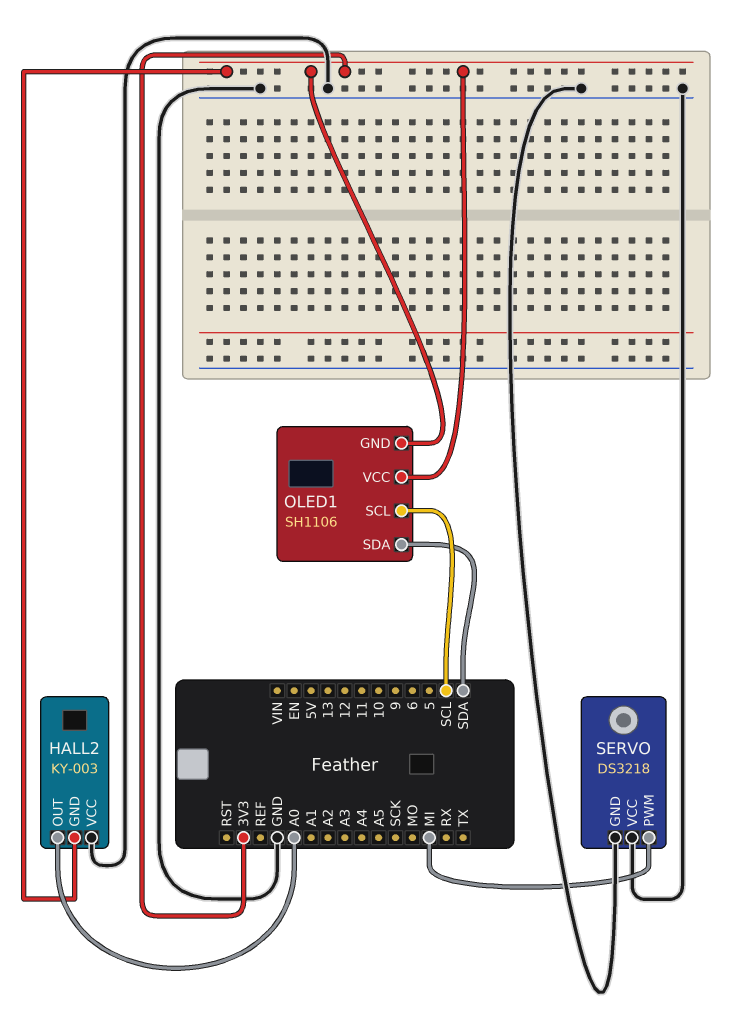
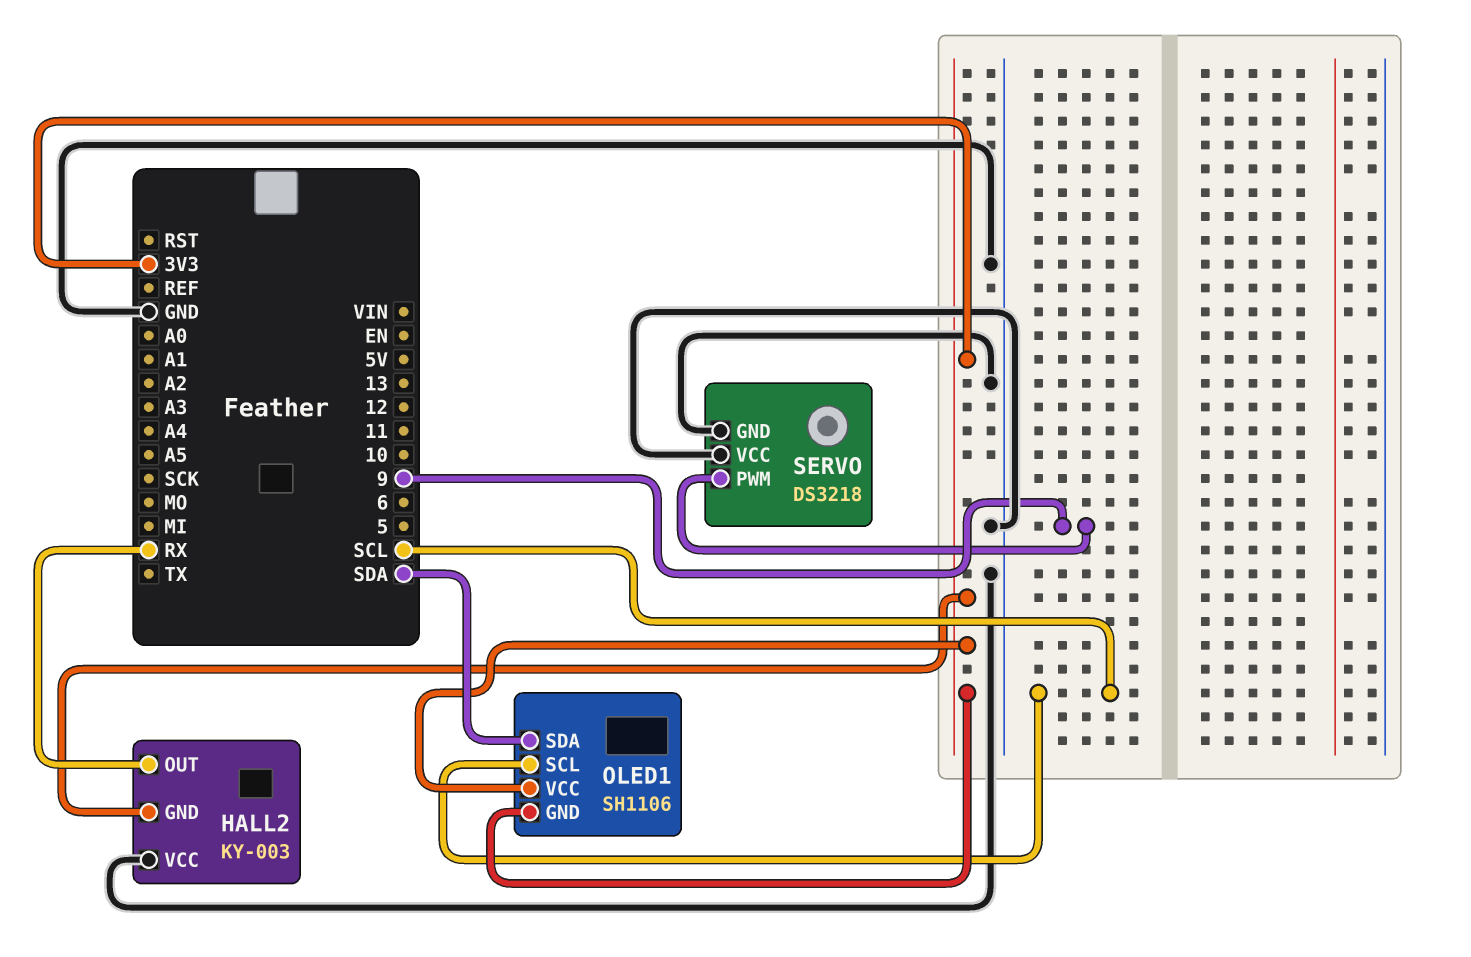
HALL2 pin OUT: A0 -> RX
SERVO pin PWM: MI -> 9

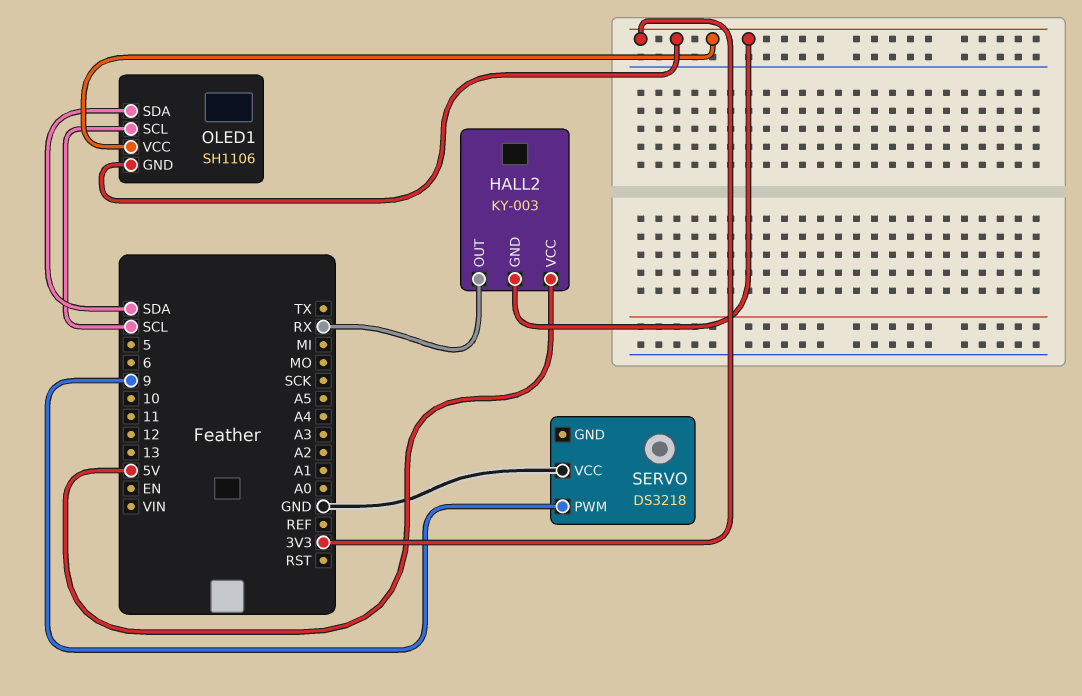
HALL2 pin VCC: GND -> 5V
SERVO pin GND: GND -> none

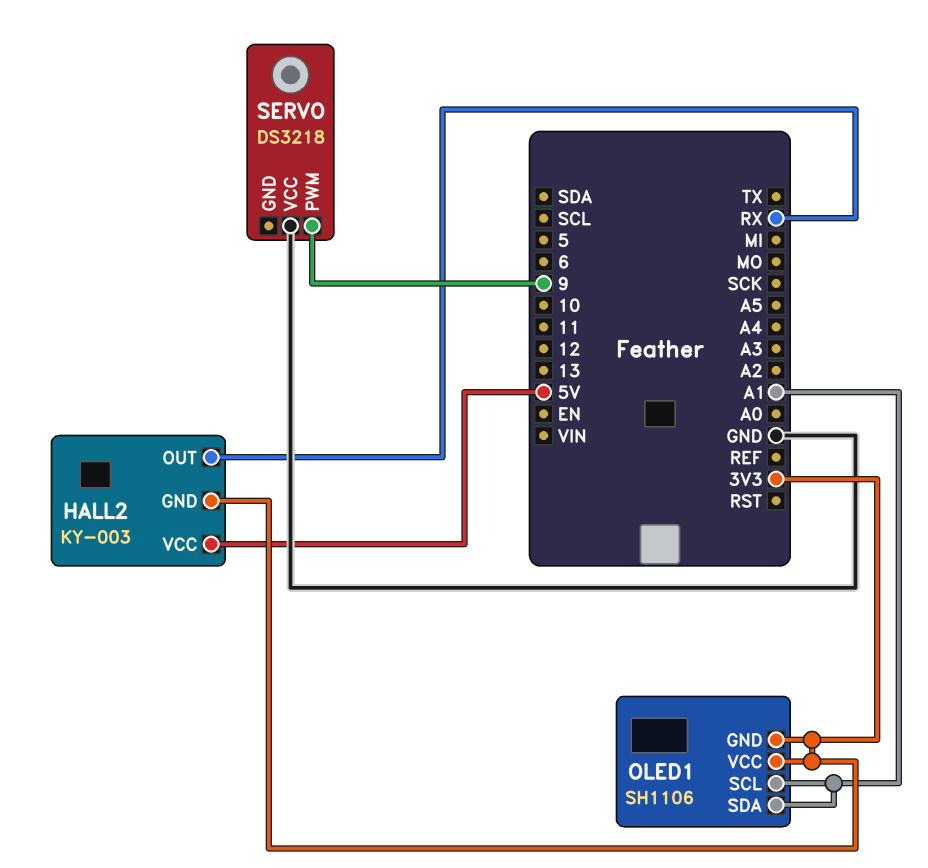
OLED1 pin SCL: SCL -> A1
OLED1 pin SDA: SDA -> A1

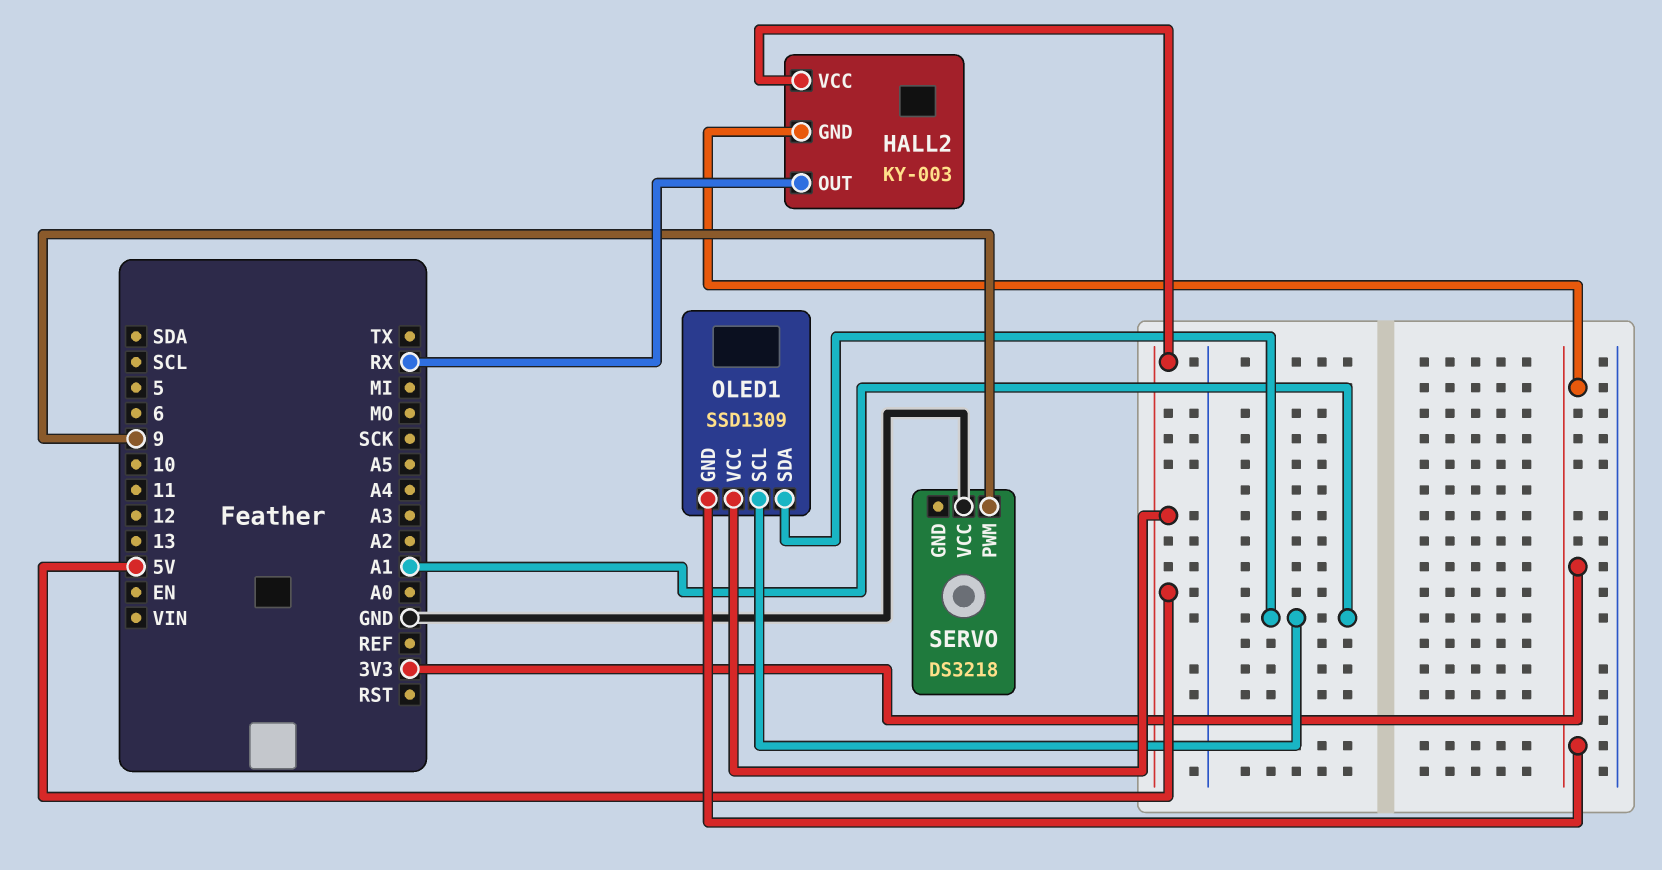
OLED1: SH1106 -> SSD1309
OLED1 pin VCC: 3V3 -> 5V

